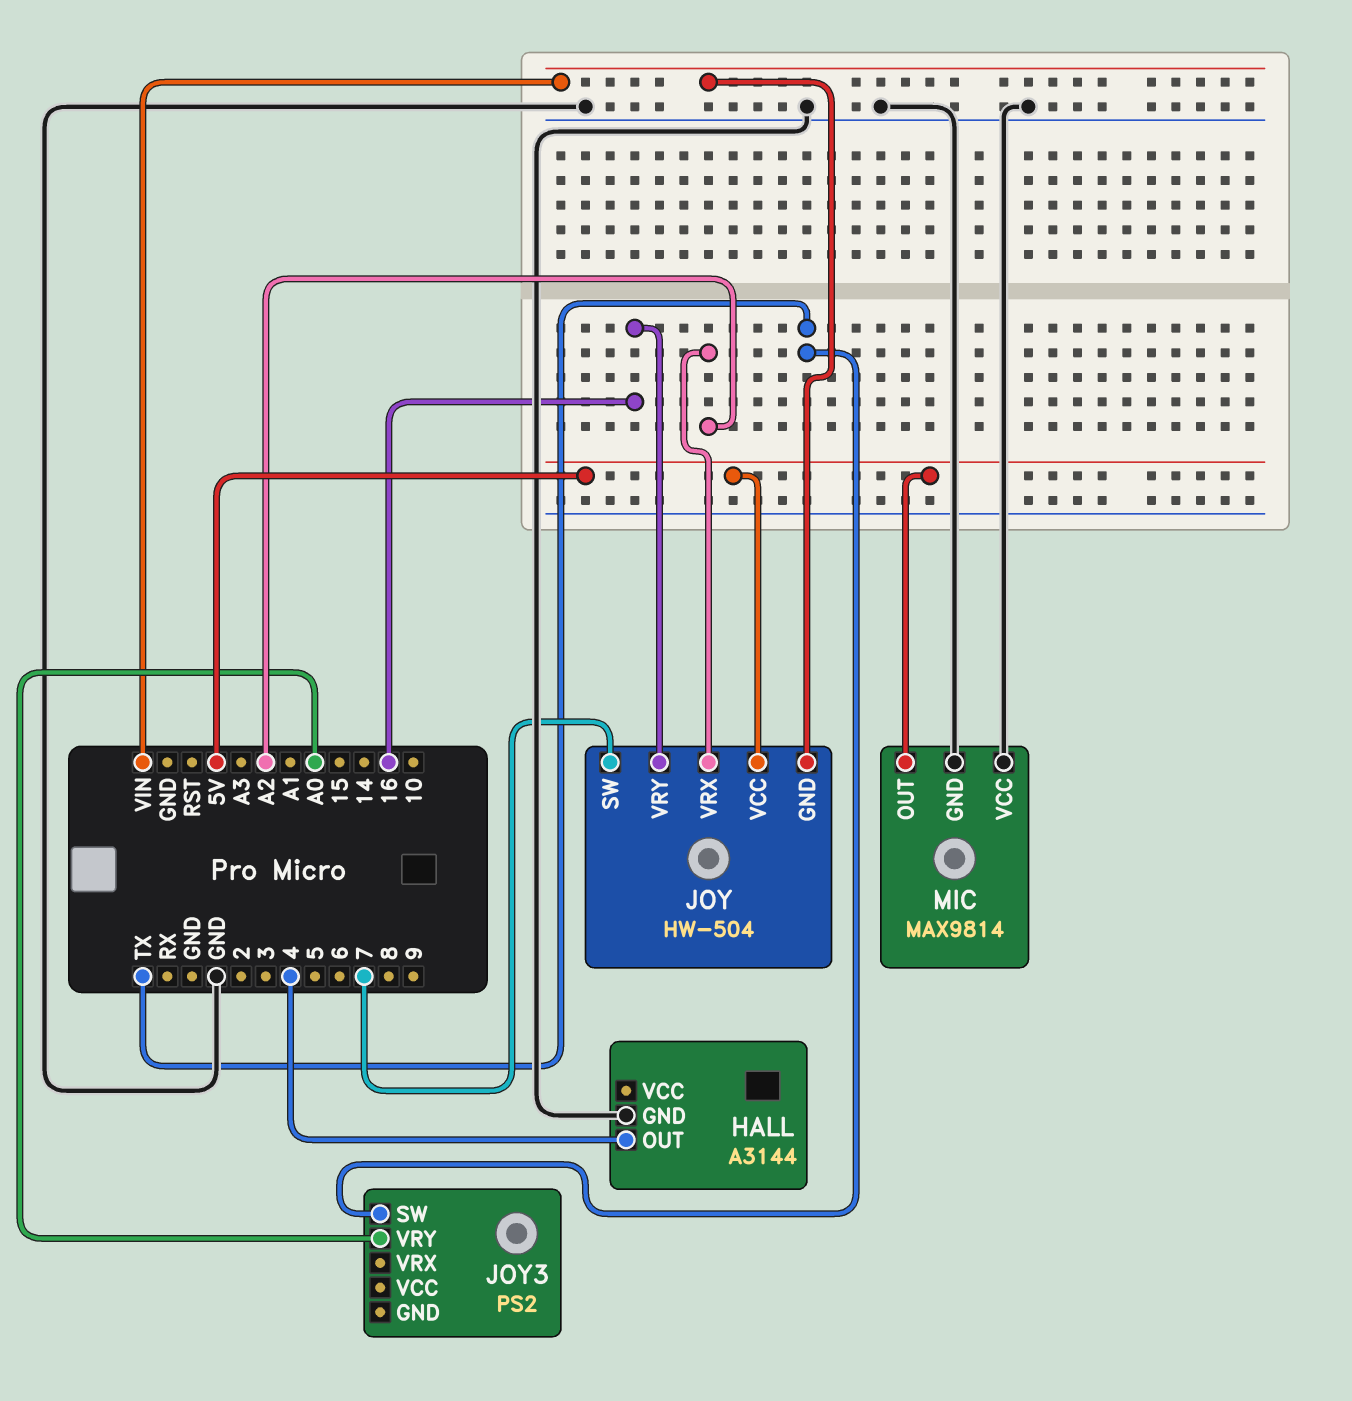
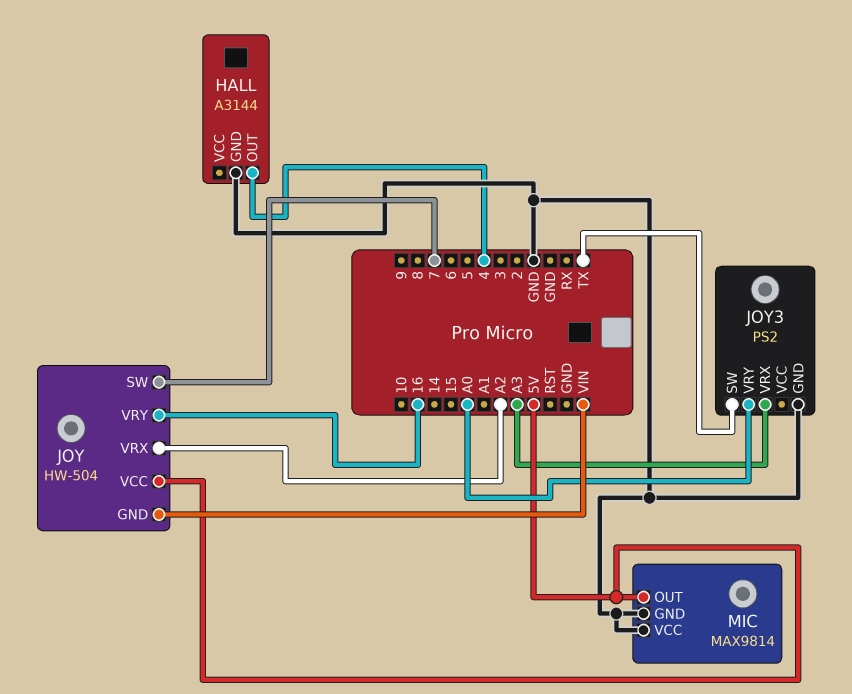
JOY3 pin GND: none -> GND
JOY3 pin VRX: none -> A3

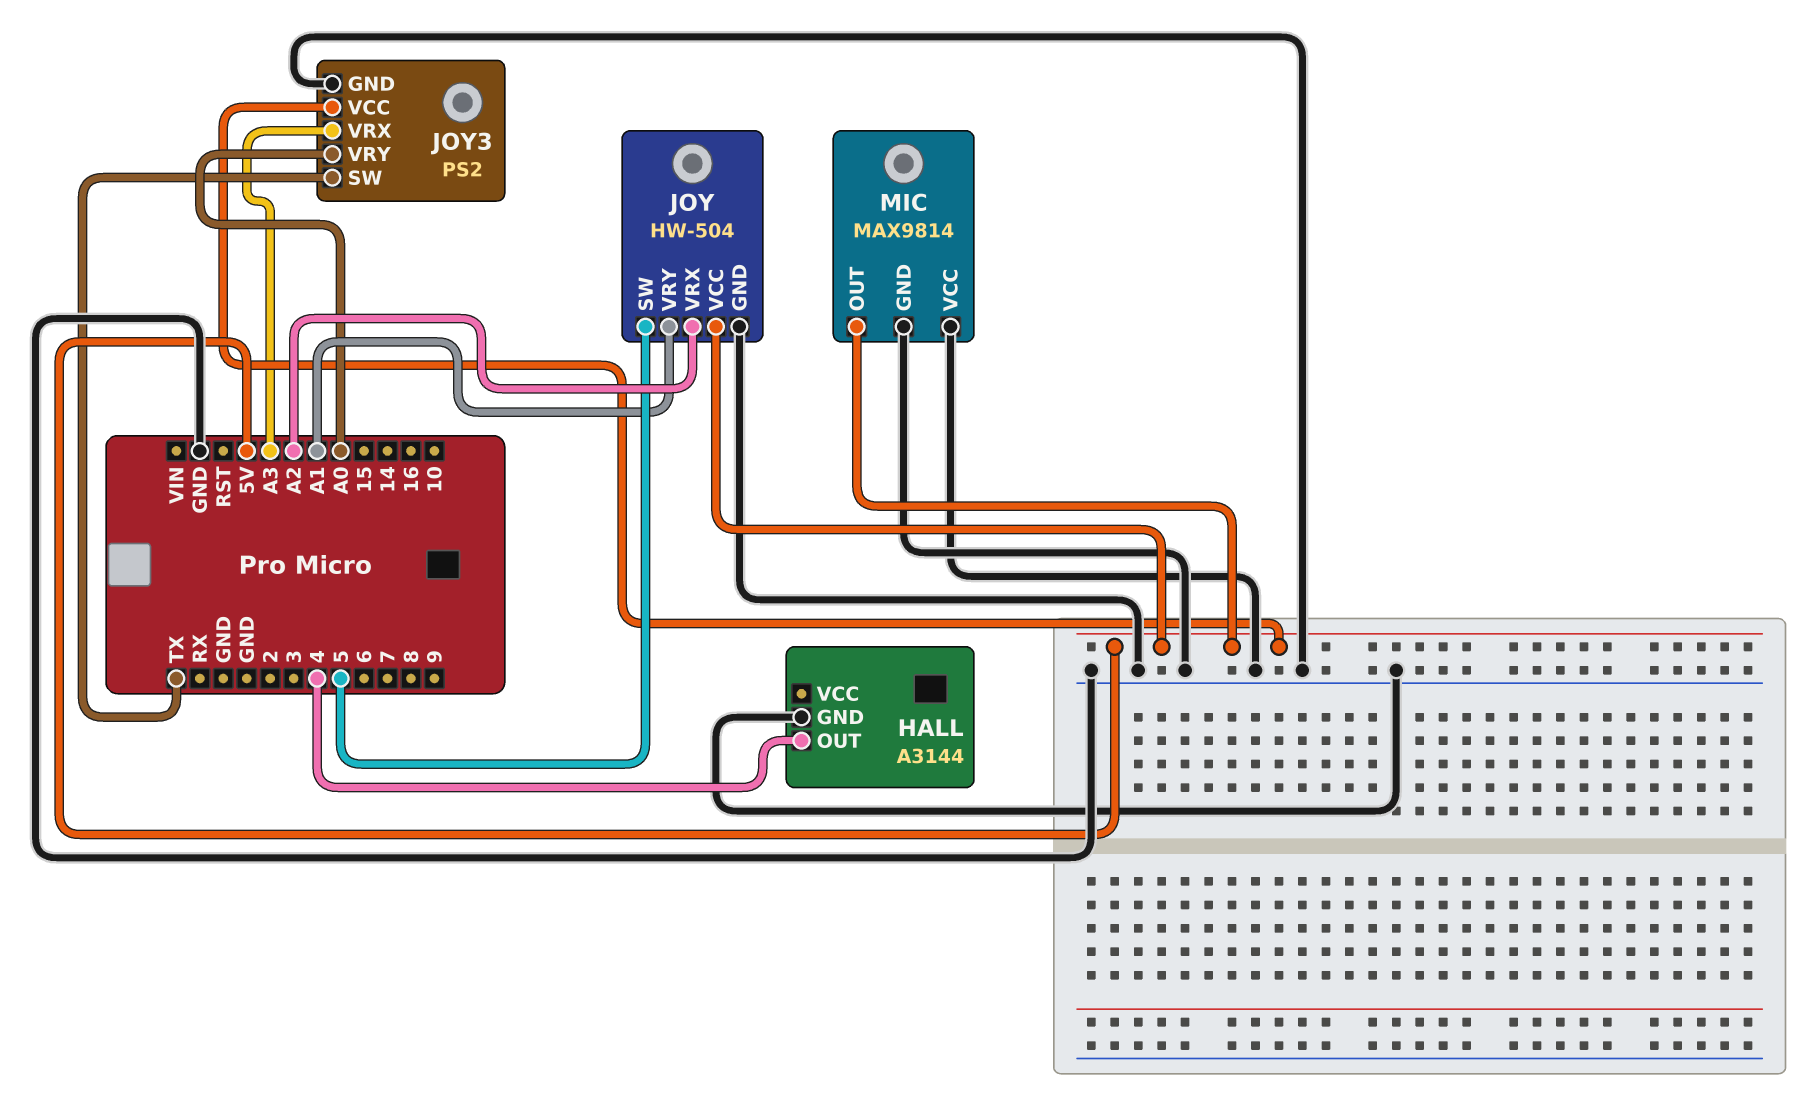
JOY pin GND: VIN -> GND
JOY pin SW: 7 -> 5
JOY pin VRY: 16 -> A1
JOY3 pin VCC: none -> 5V

